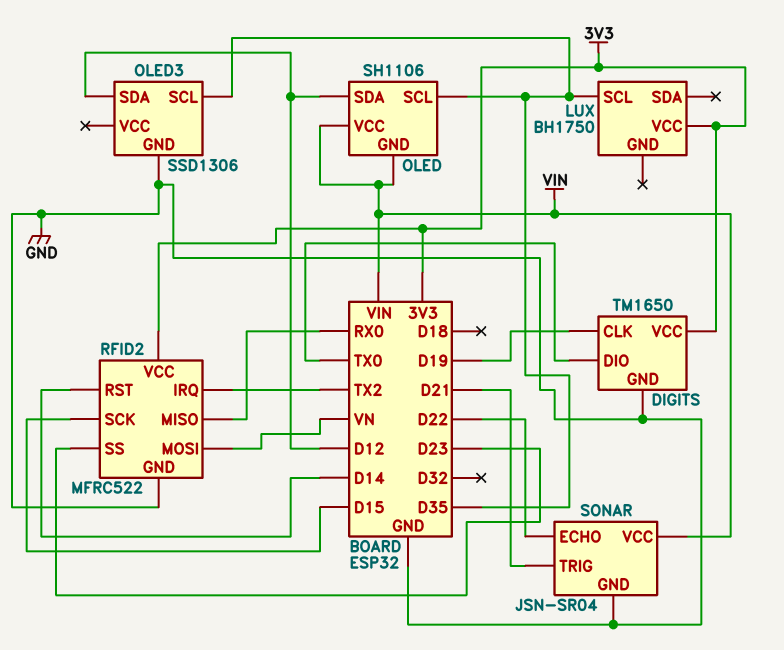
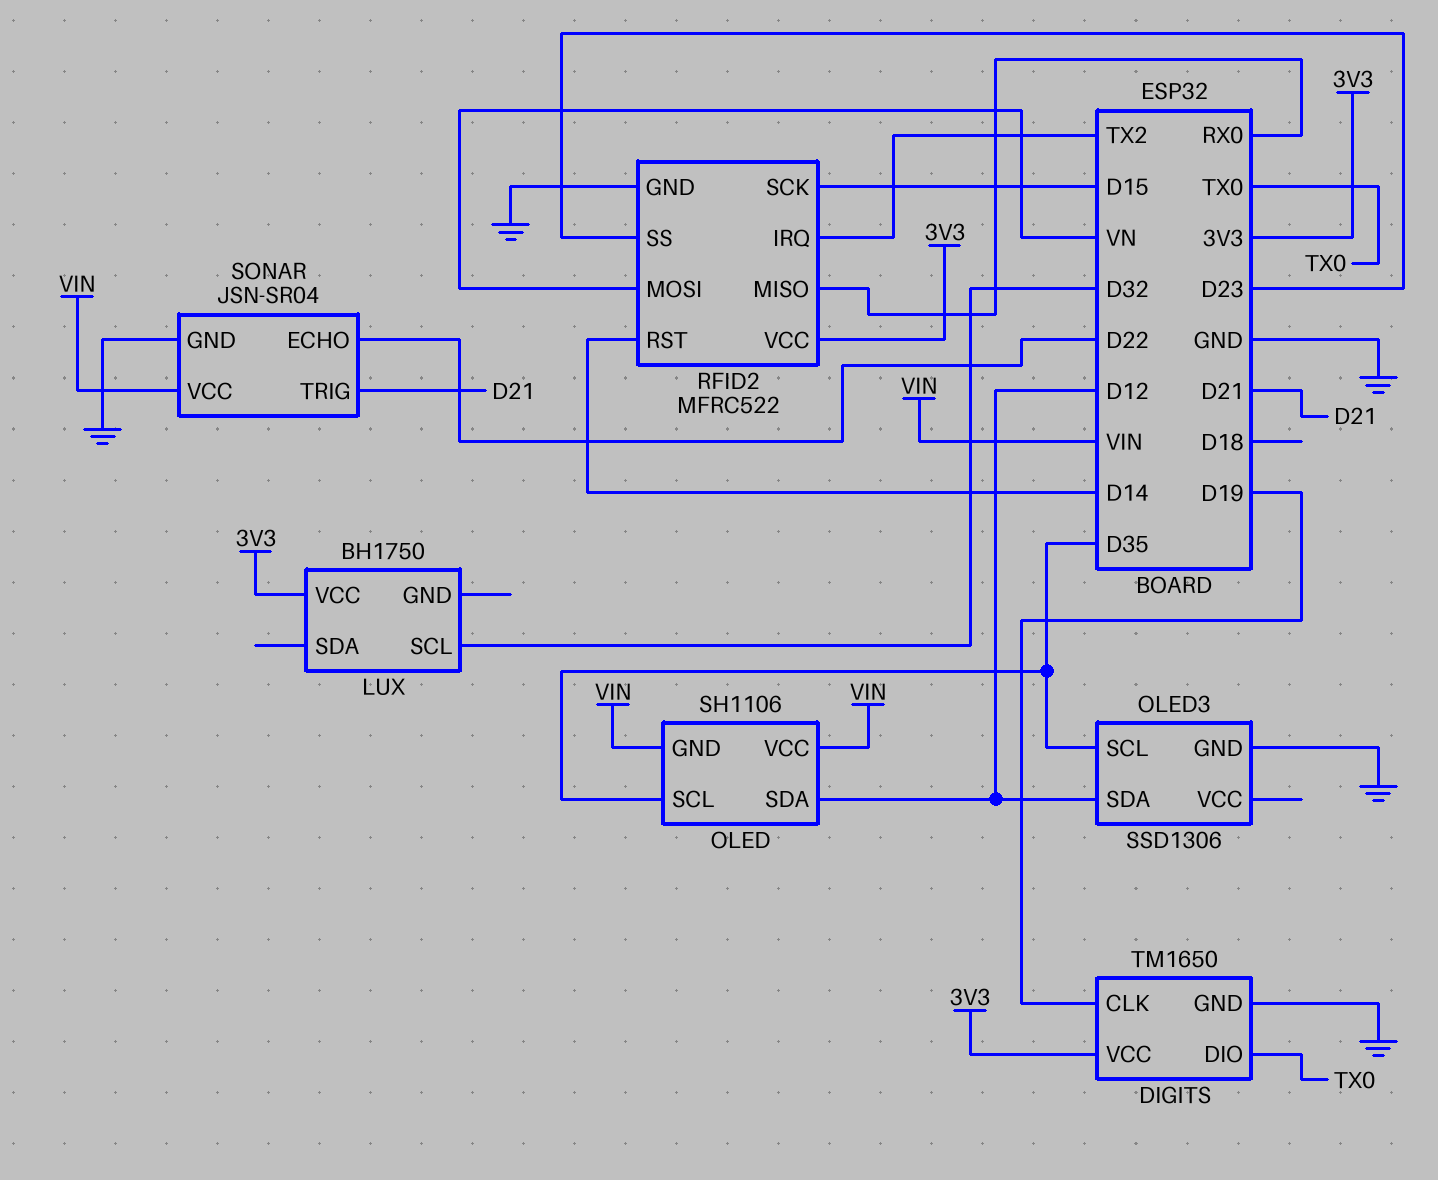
LUX pin SCL: D35 -> D32

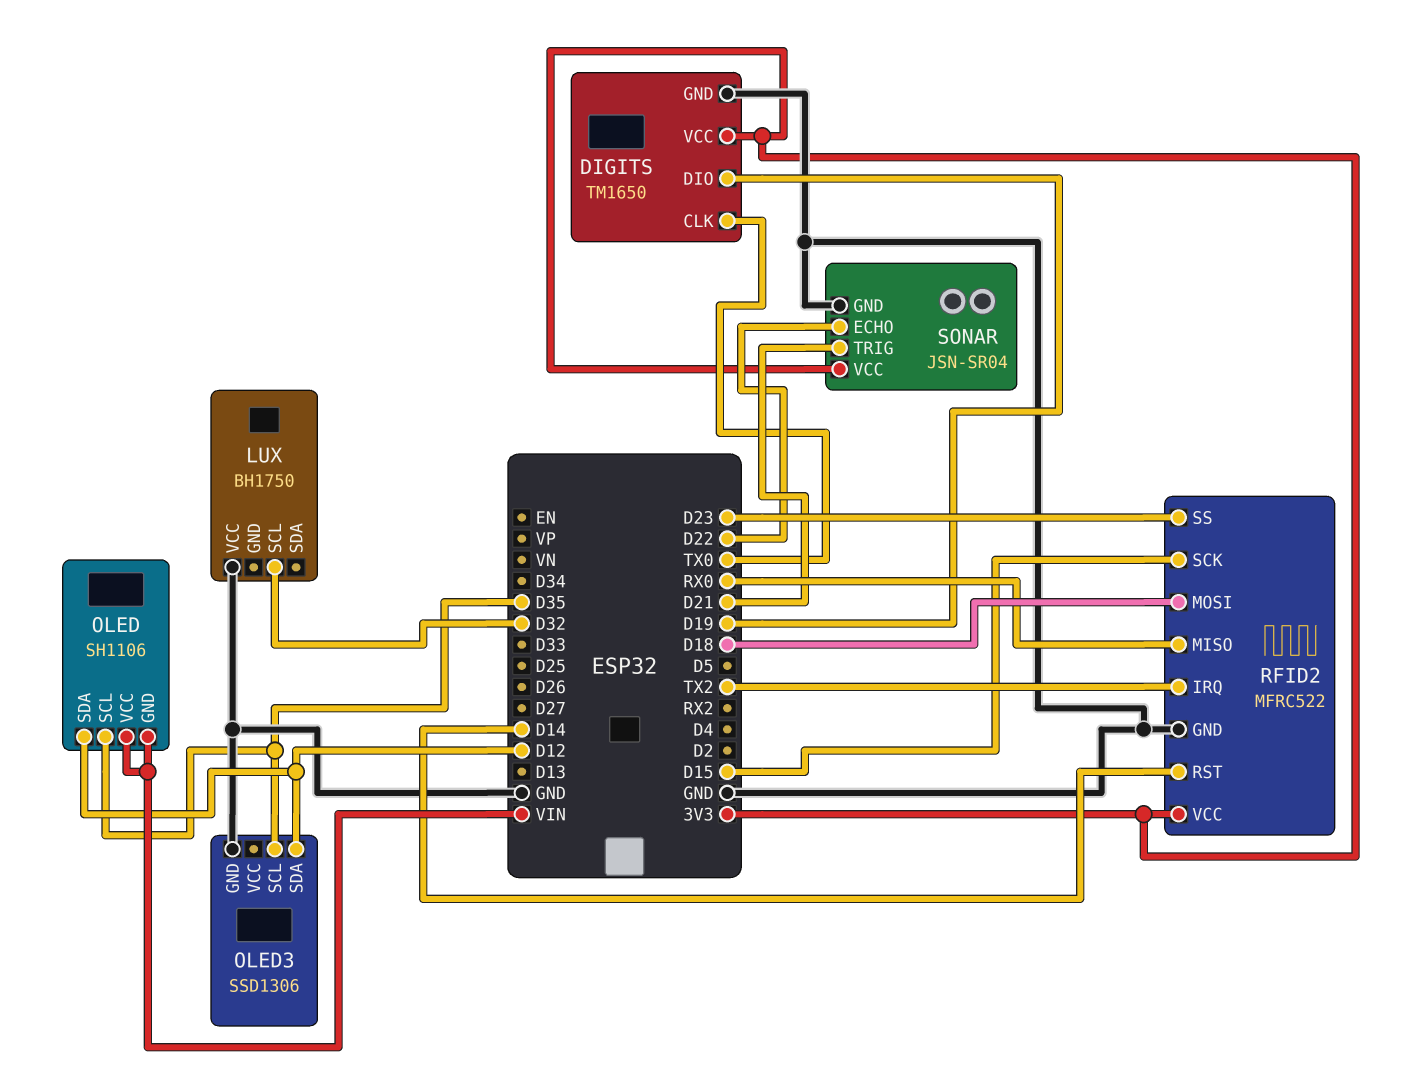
DIGITS pin CLK: D19 -> TX0
DIGITS pin DIO: TX0 -> D19
LUX pin VCC: 3V3 -> GND
RFID2 pin MOSI: VN -> D18
SONAR pin VCC: VIN -> 3V3

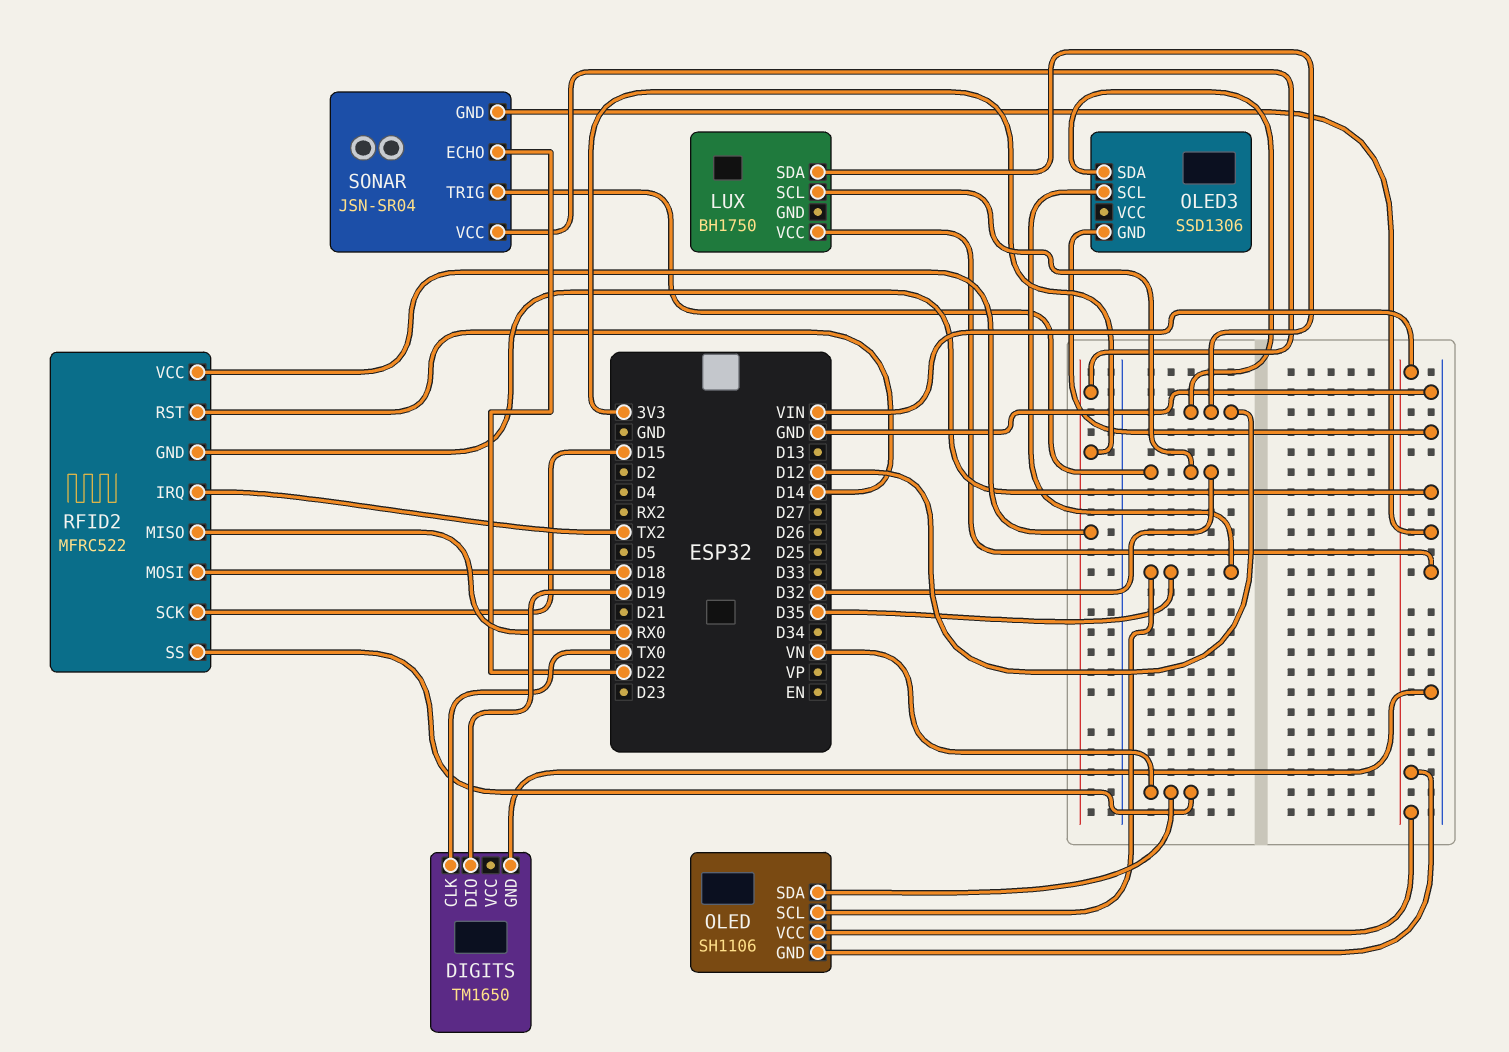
DIGITS pin VCC: 3V3 -> none
LUX pin SDA: none -> D12
OLED pin SDA: D12 -> VN
RFID2 pin SS: D23 -> VN
SONAR pin TRIG: D21 -> D32

